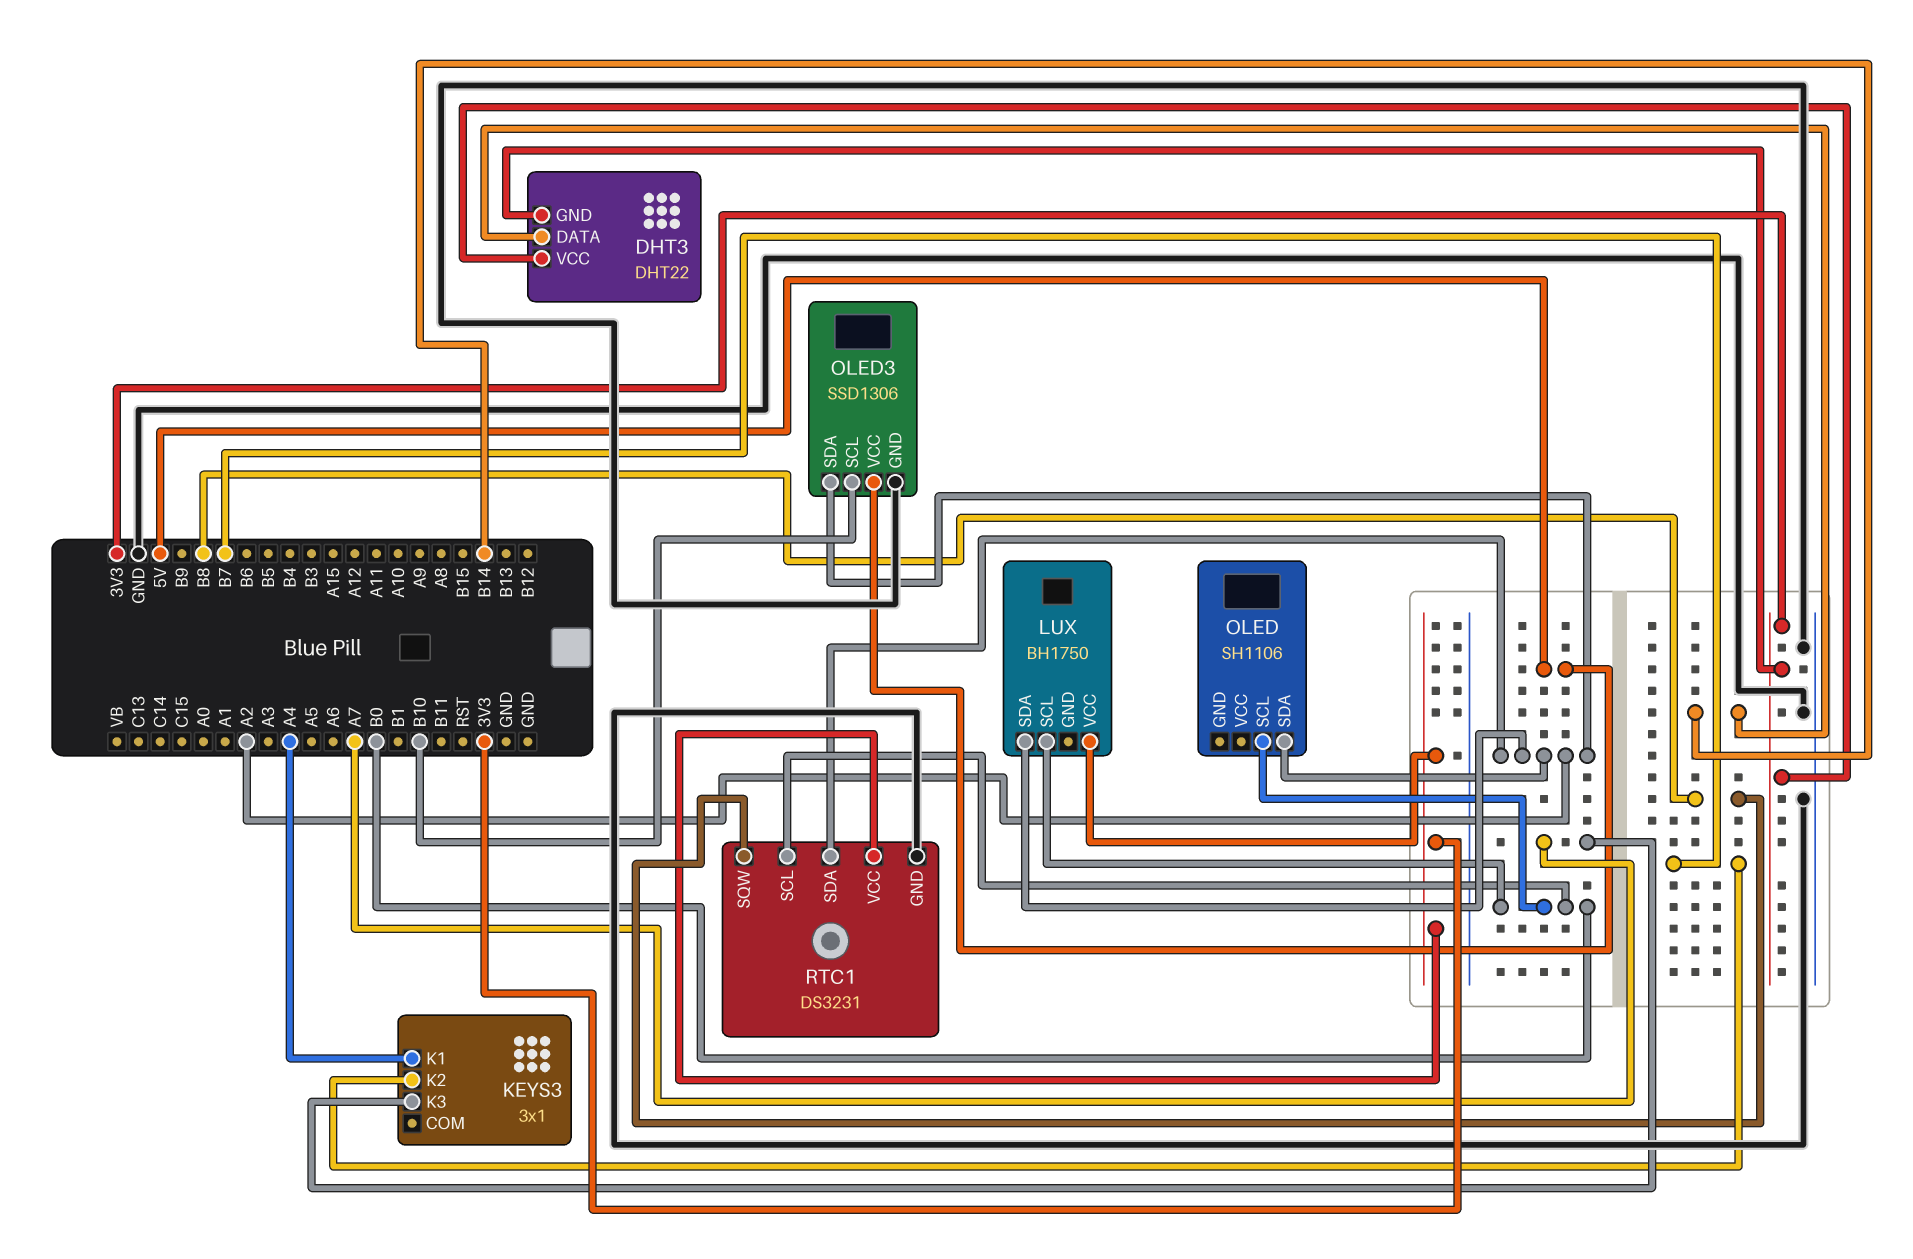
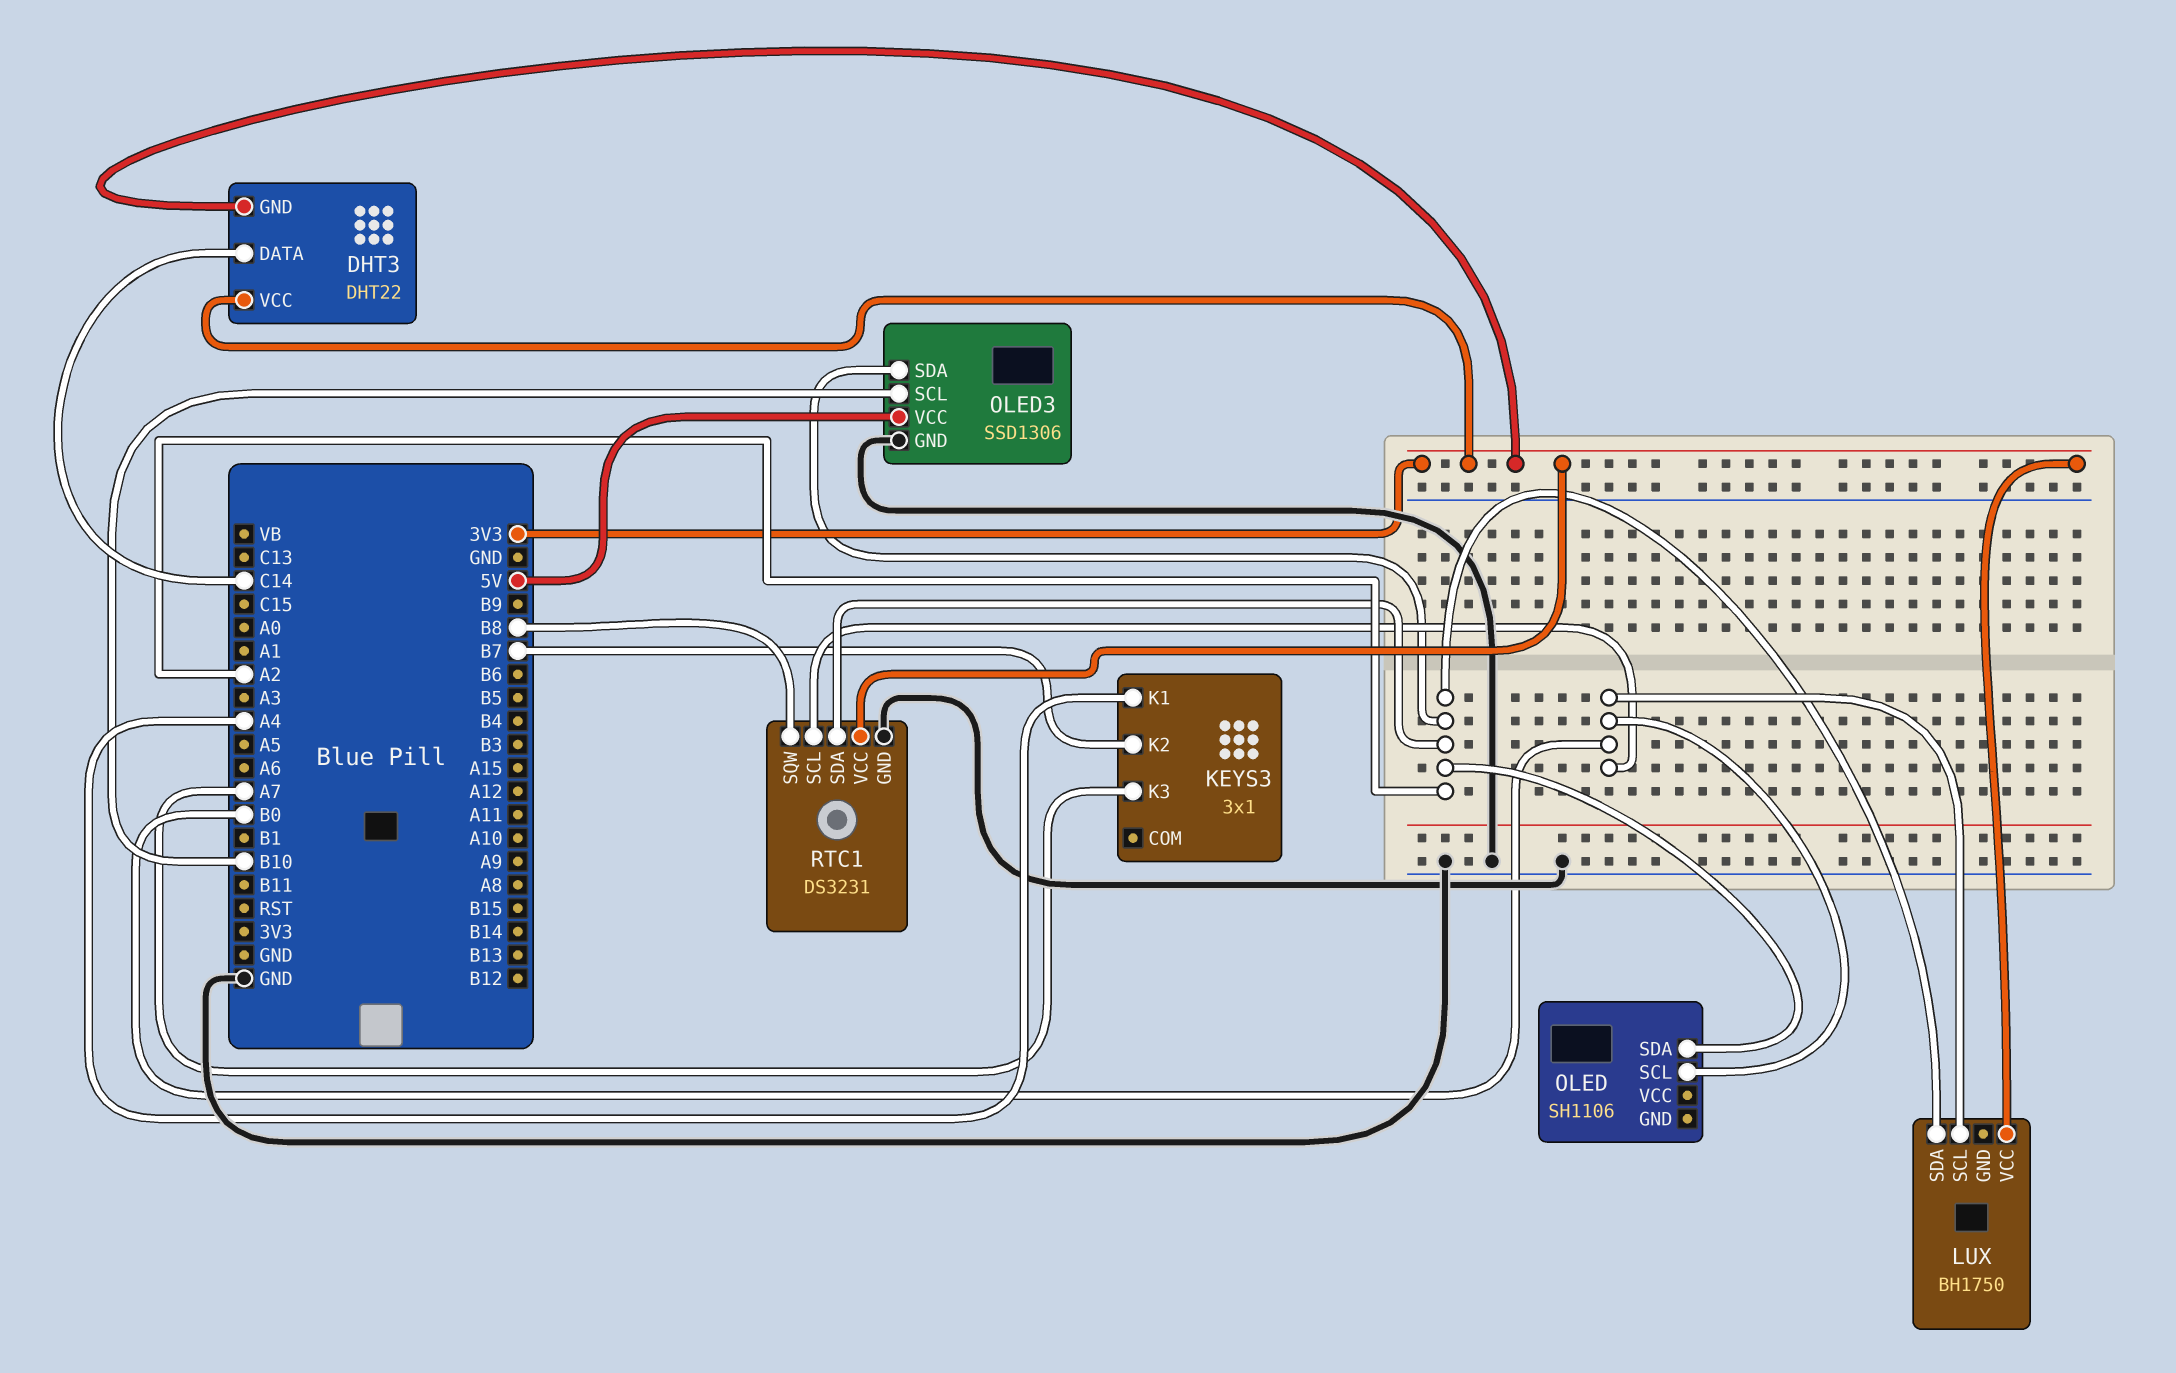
DHT3 pin DATA: B14 -> C14

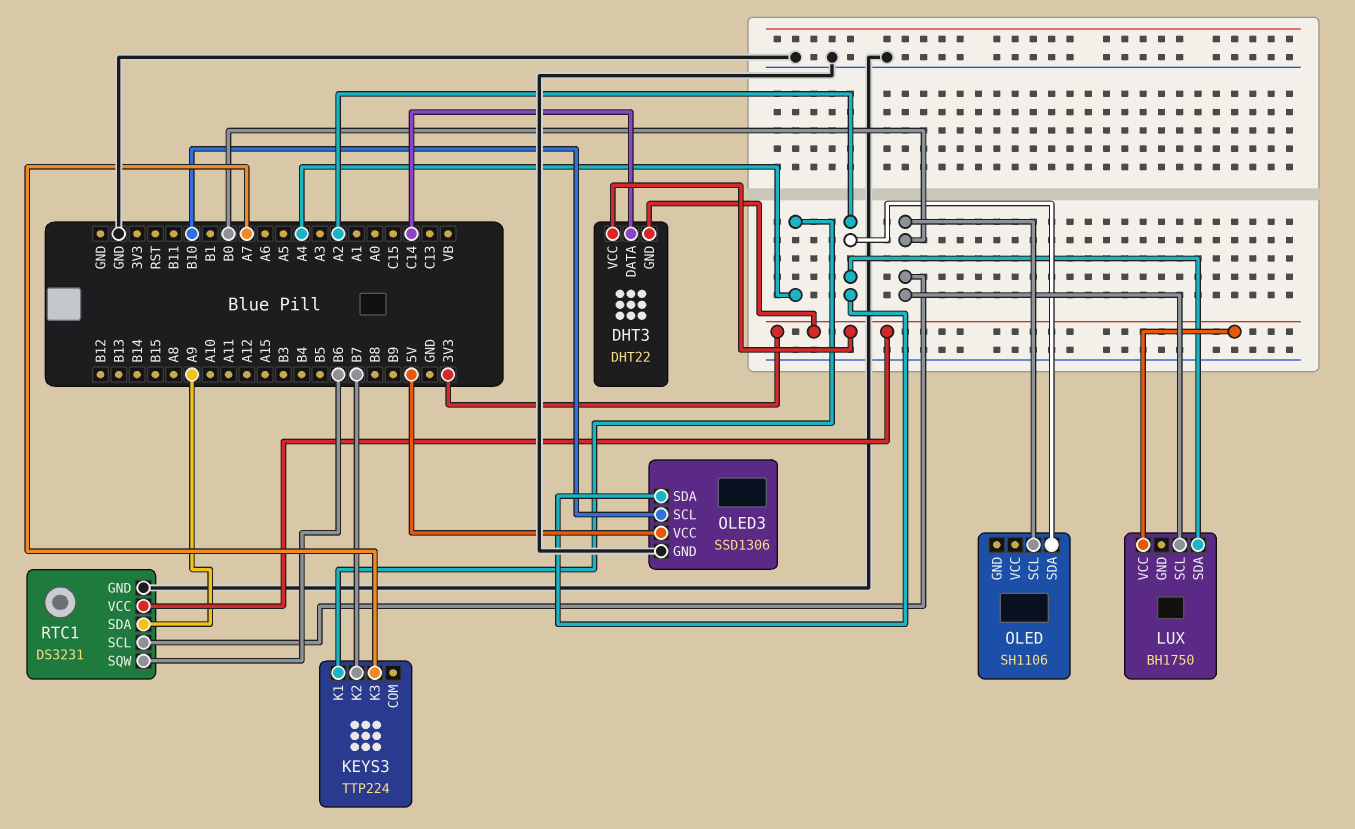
KEYS3: 3x1 -> TTP224
RTC1 pin SDA: A2 -> A9
RTC1 pin SQW: B8 -> B6

